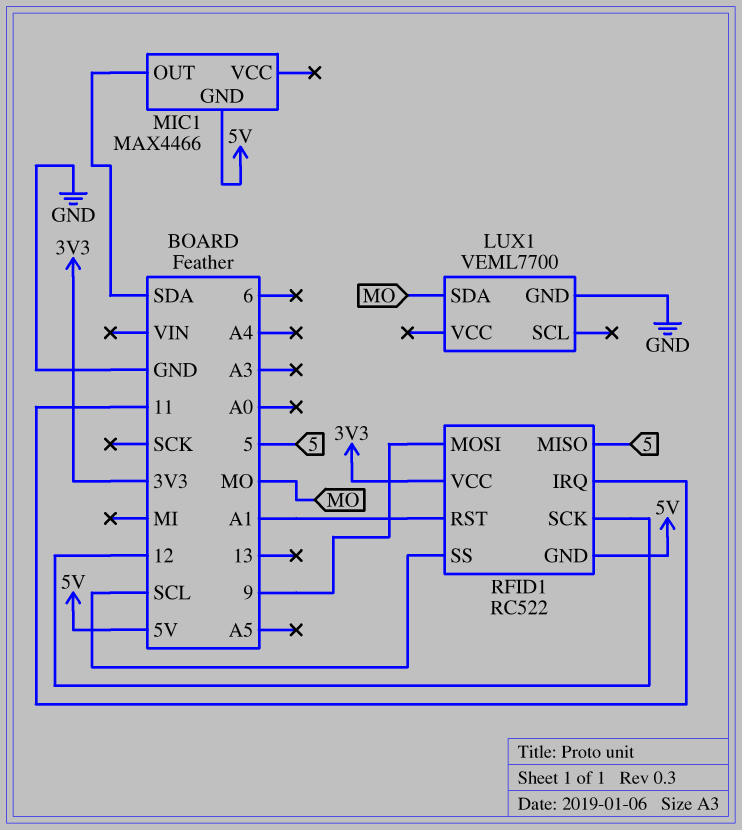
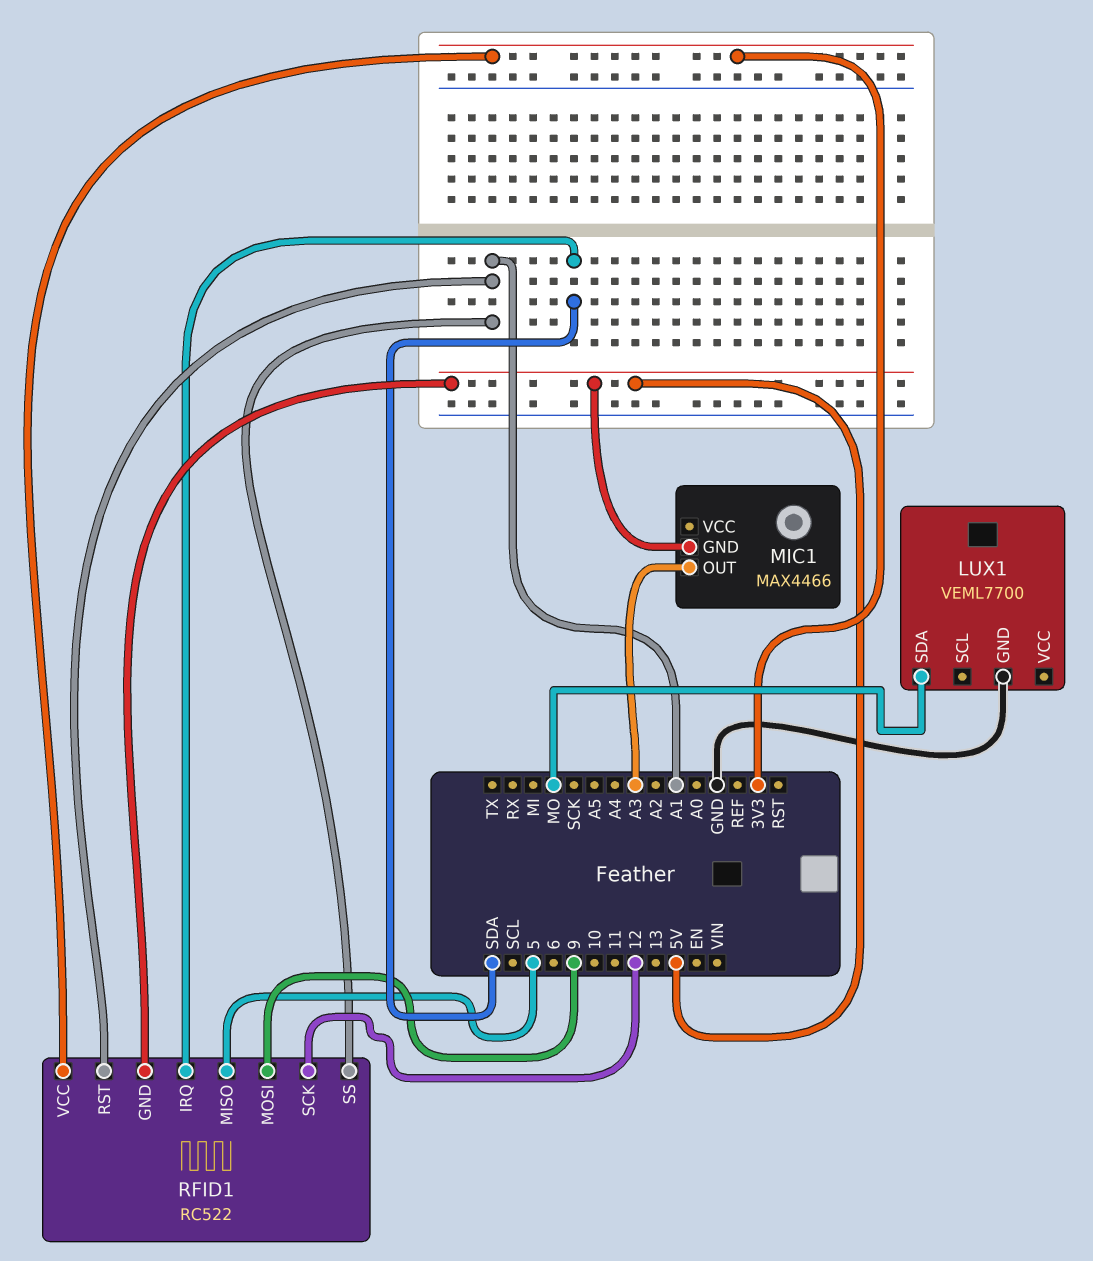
MIC1 pin OUT: SDA -> A3
RFID1 pin IRQ: 11 -> SDA
RFID1 pin SS: SCL -> A1

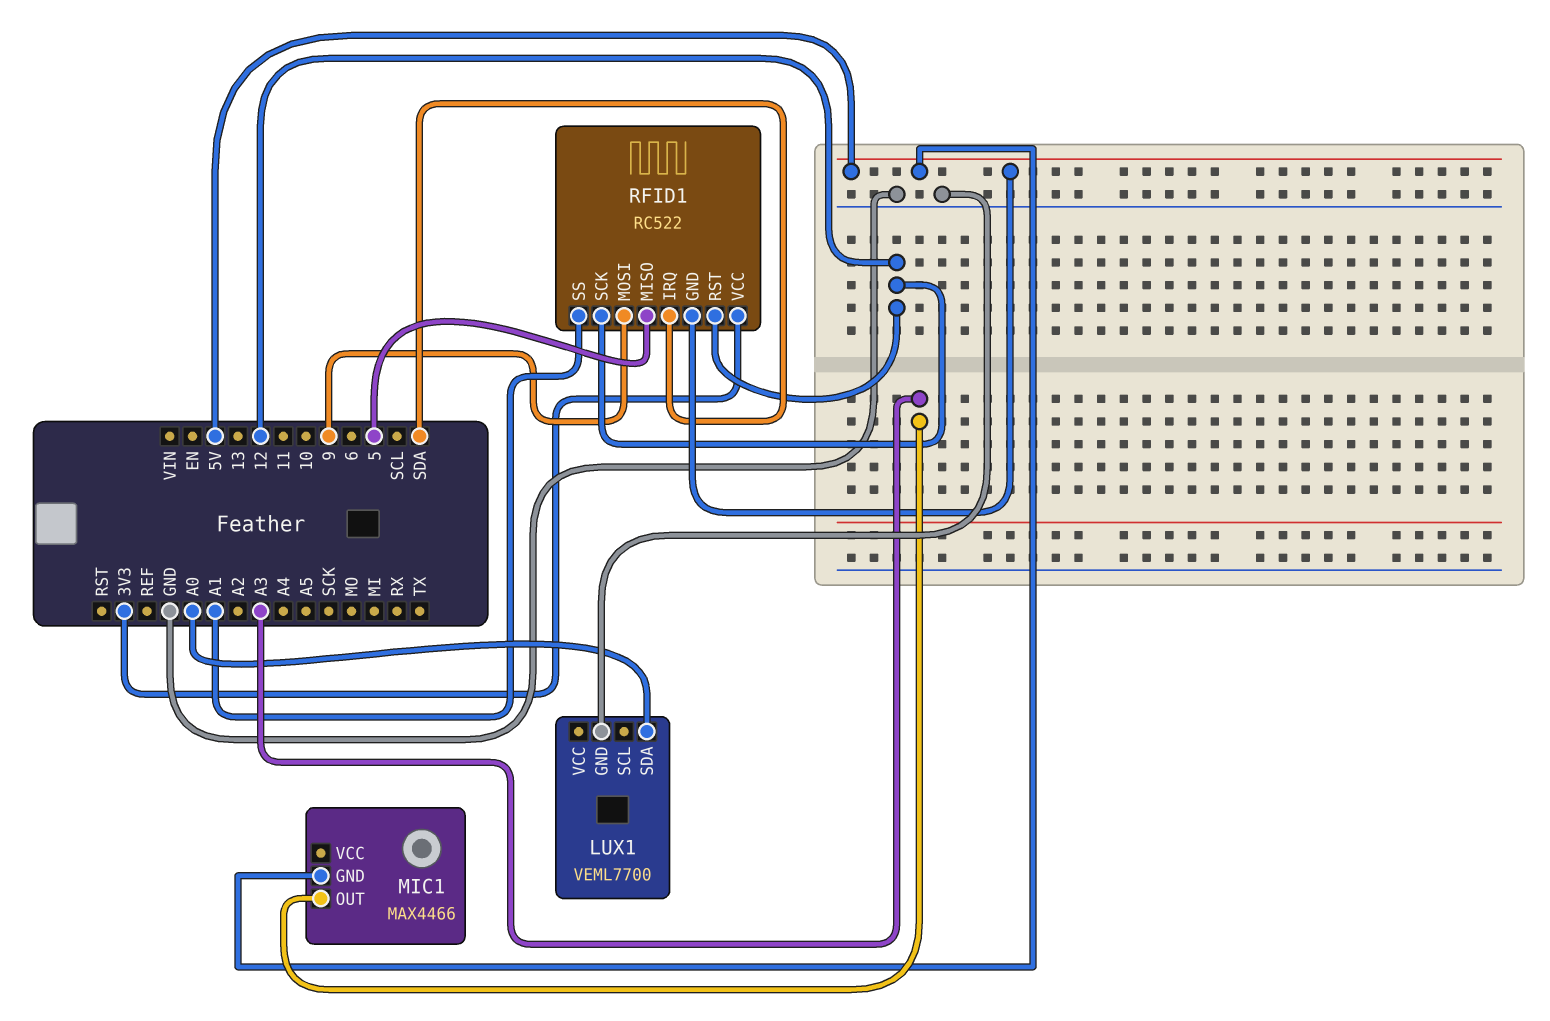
LUX1 pin SDA: MO -> A0
RFID1 pin RST: A1 -> 12

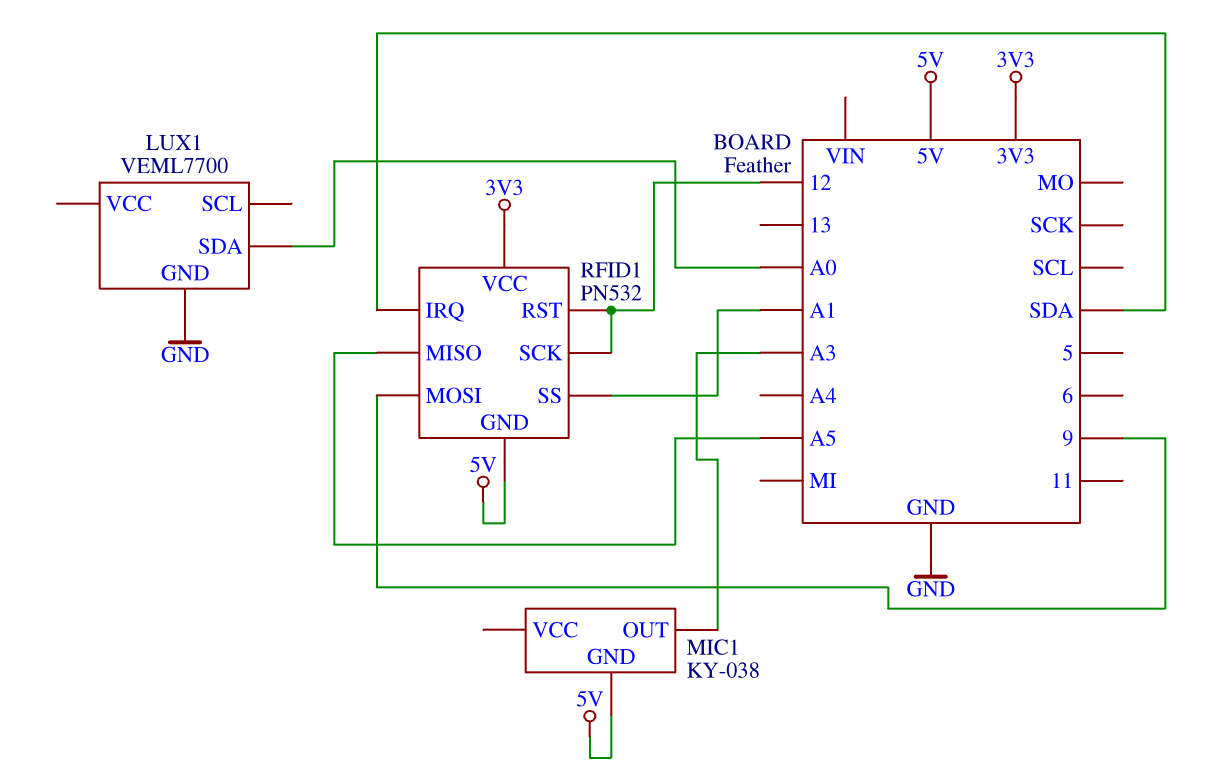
MIC1: MAX4466 -> KY-038
RFID1: RC522 -> PN532
RFID1 pin MISO: 5 -> A5

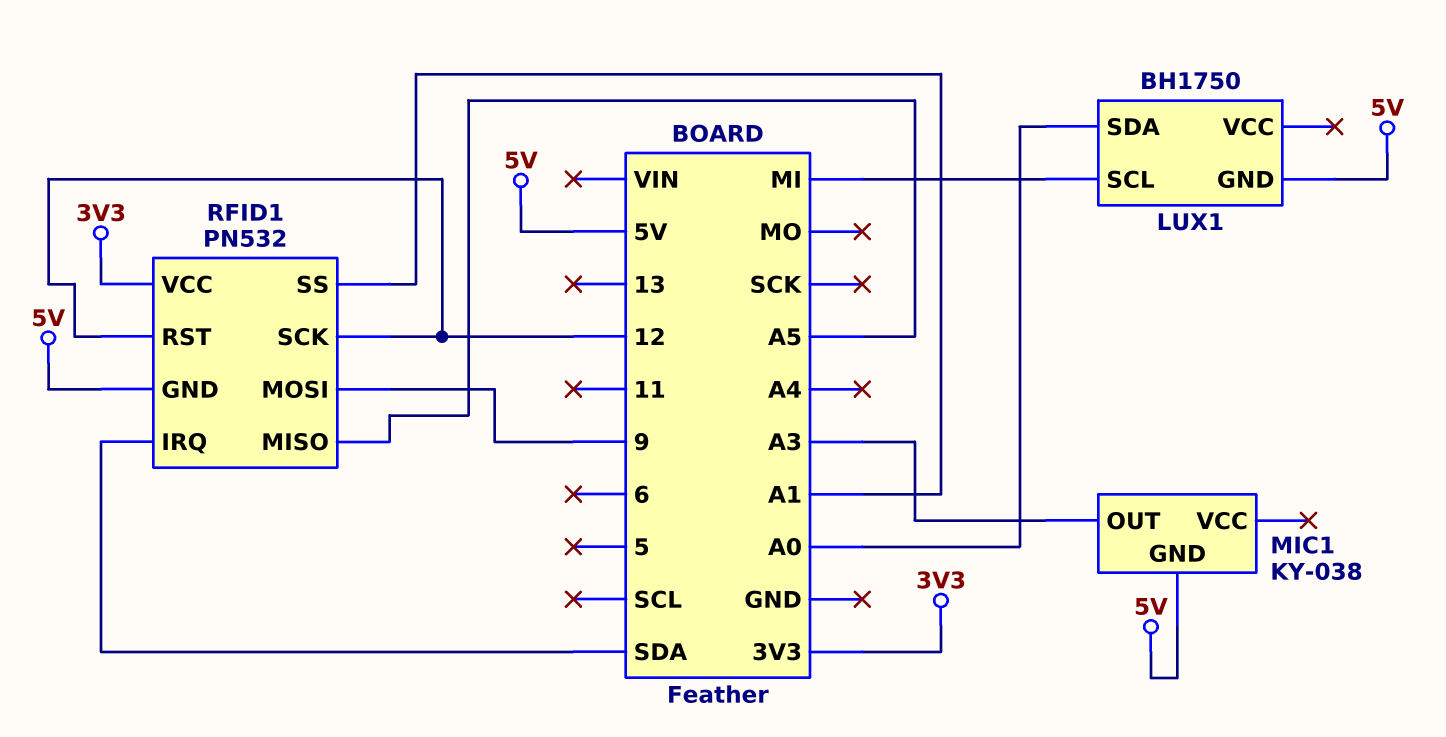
LUX1: VEML7700 -> BH1750
LUX1 pin GND: GND -> 5V
LUX1 pin SCL: none -> MI

